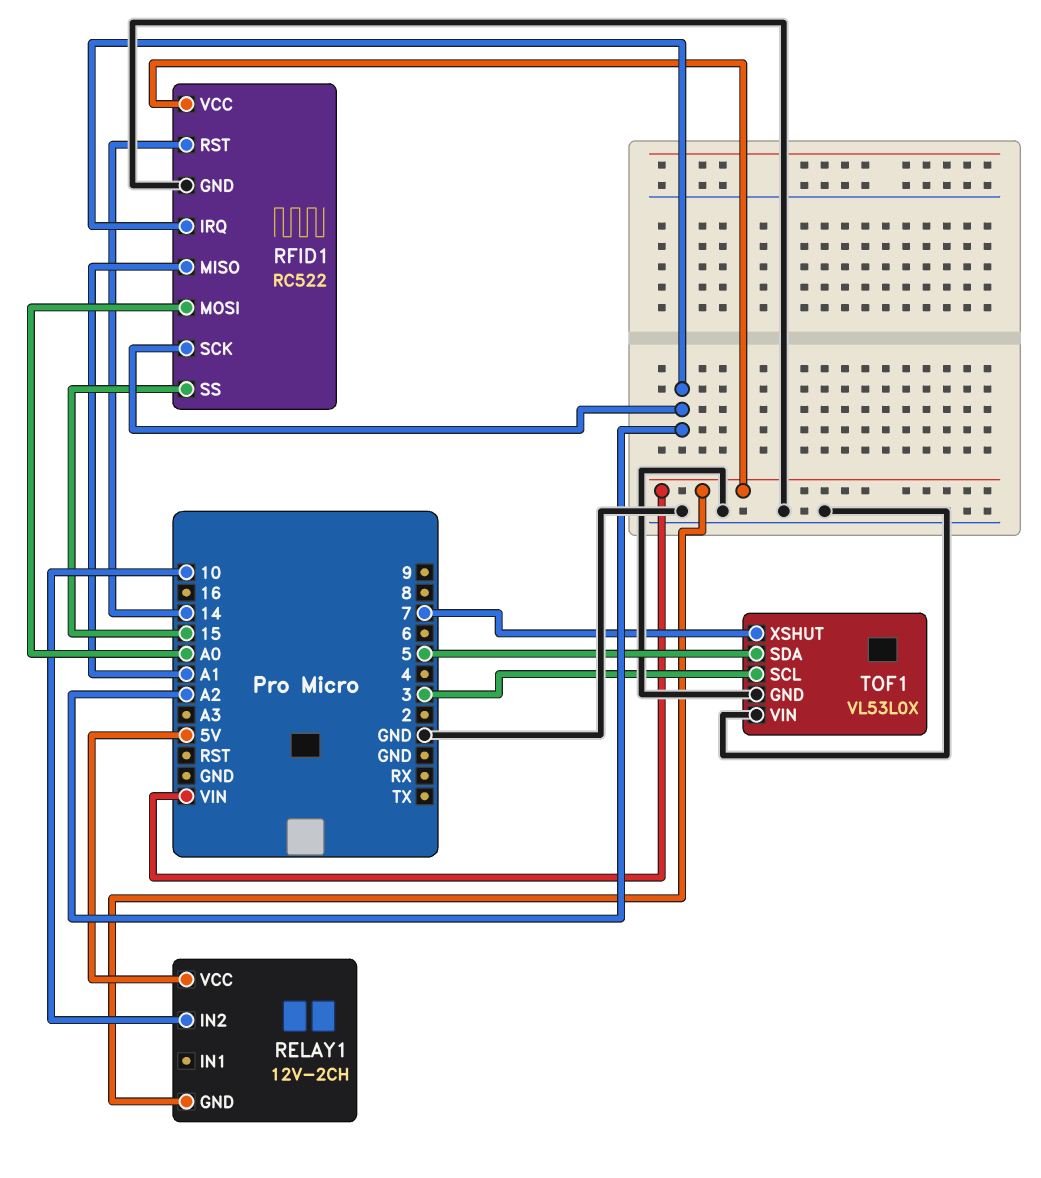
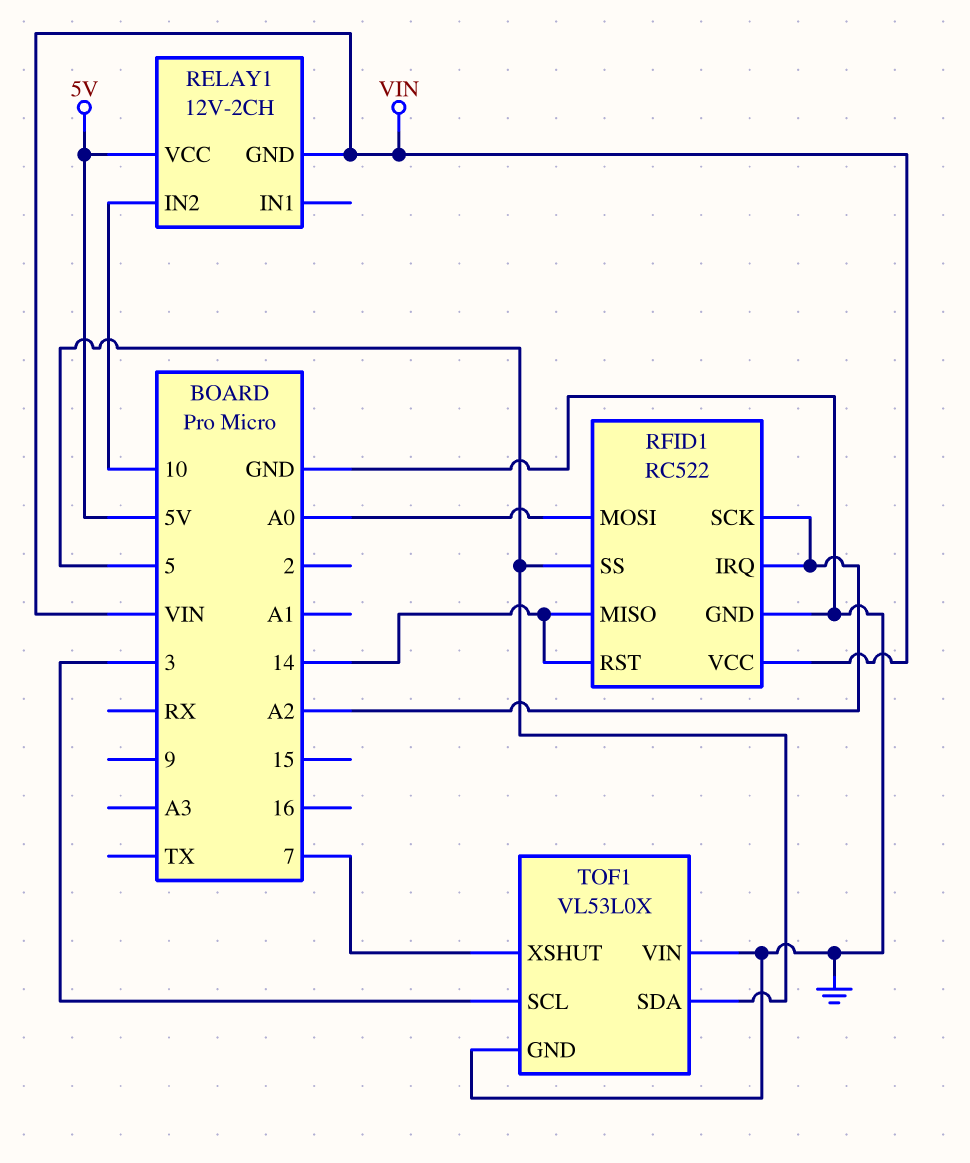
RFID1 pin MISO: A1 -> 14
RFID1 pin SS: 15 -> 5

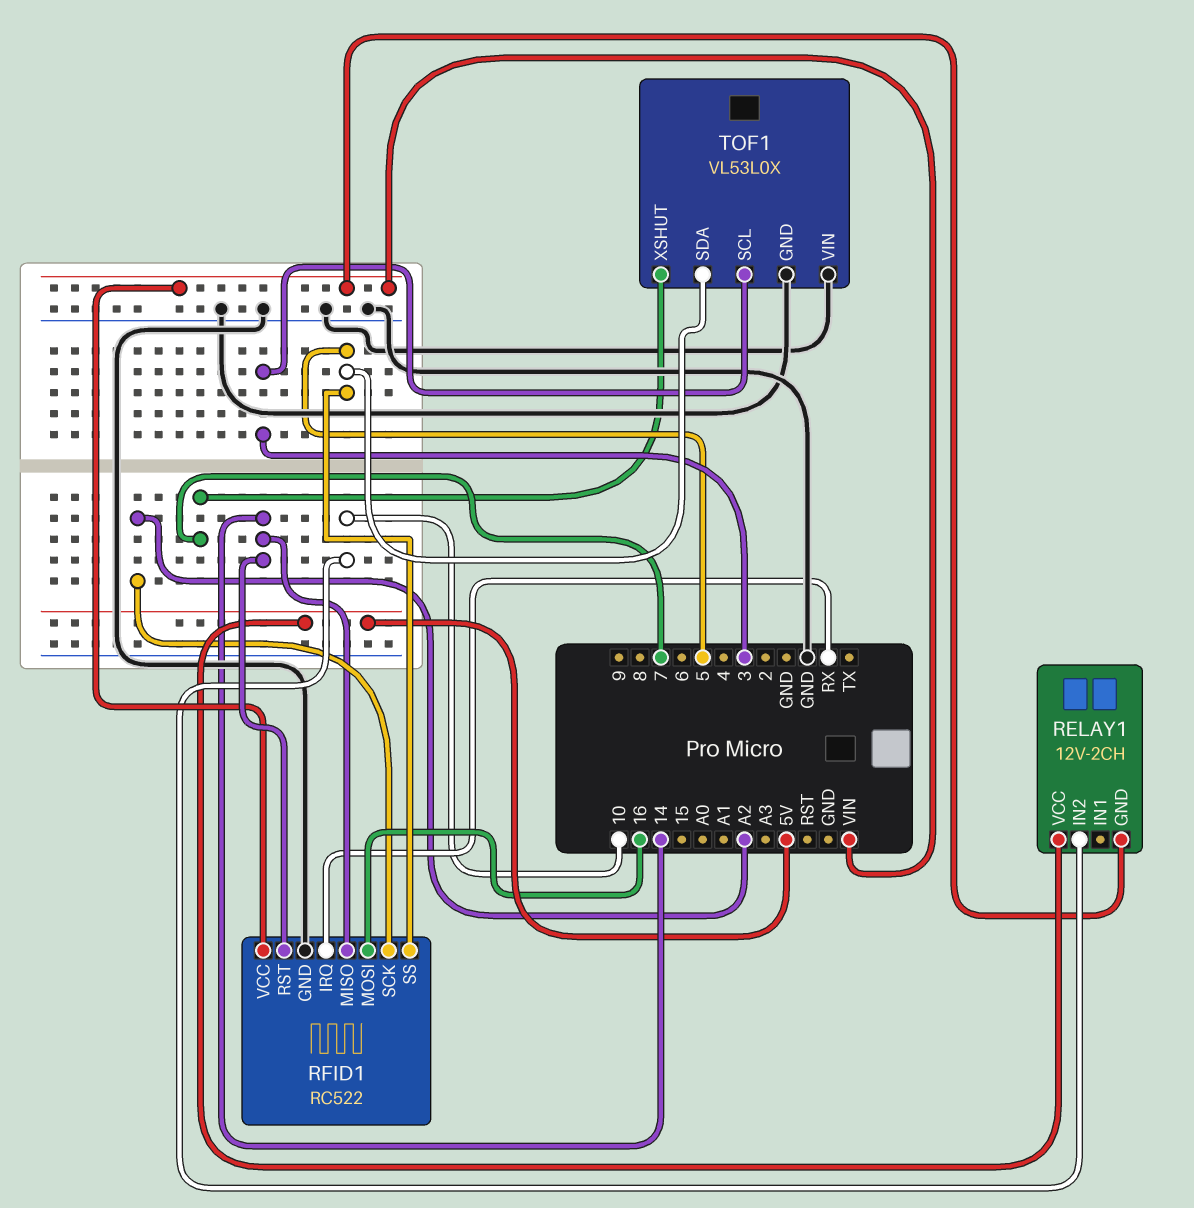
RFID1 pin IRQ: A2 -> RX
RFID1 pin MOSI: A0 -> 16

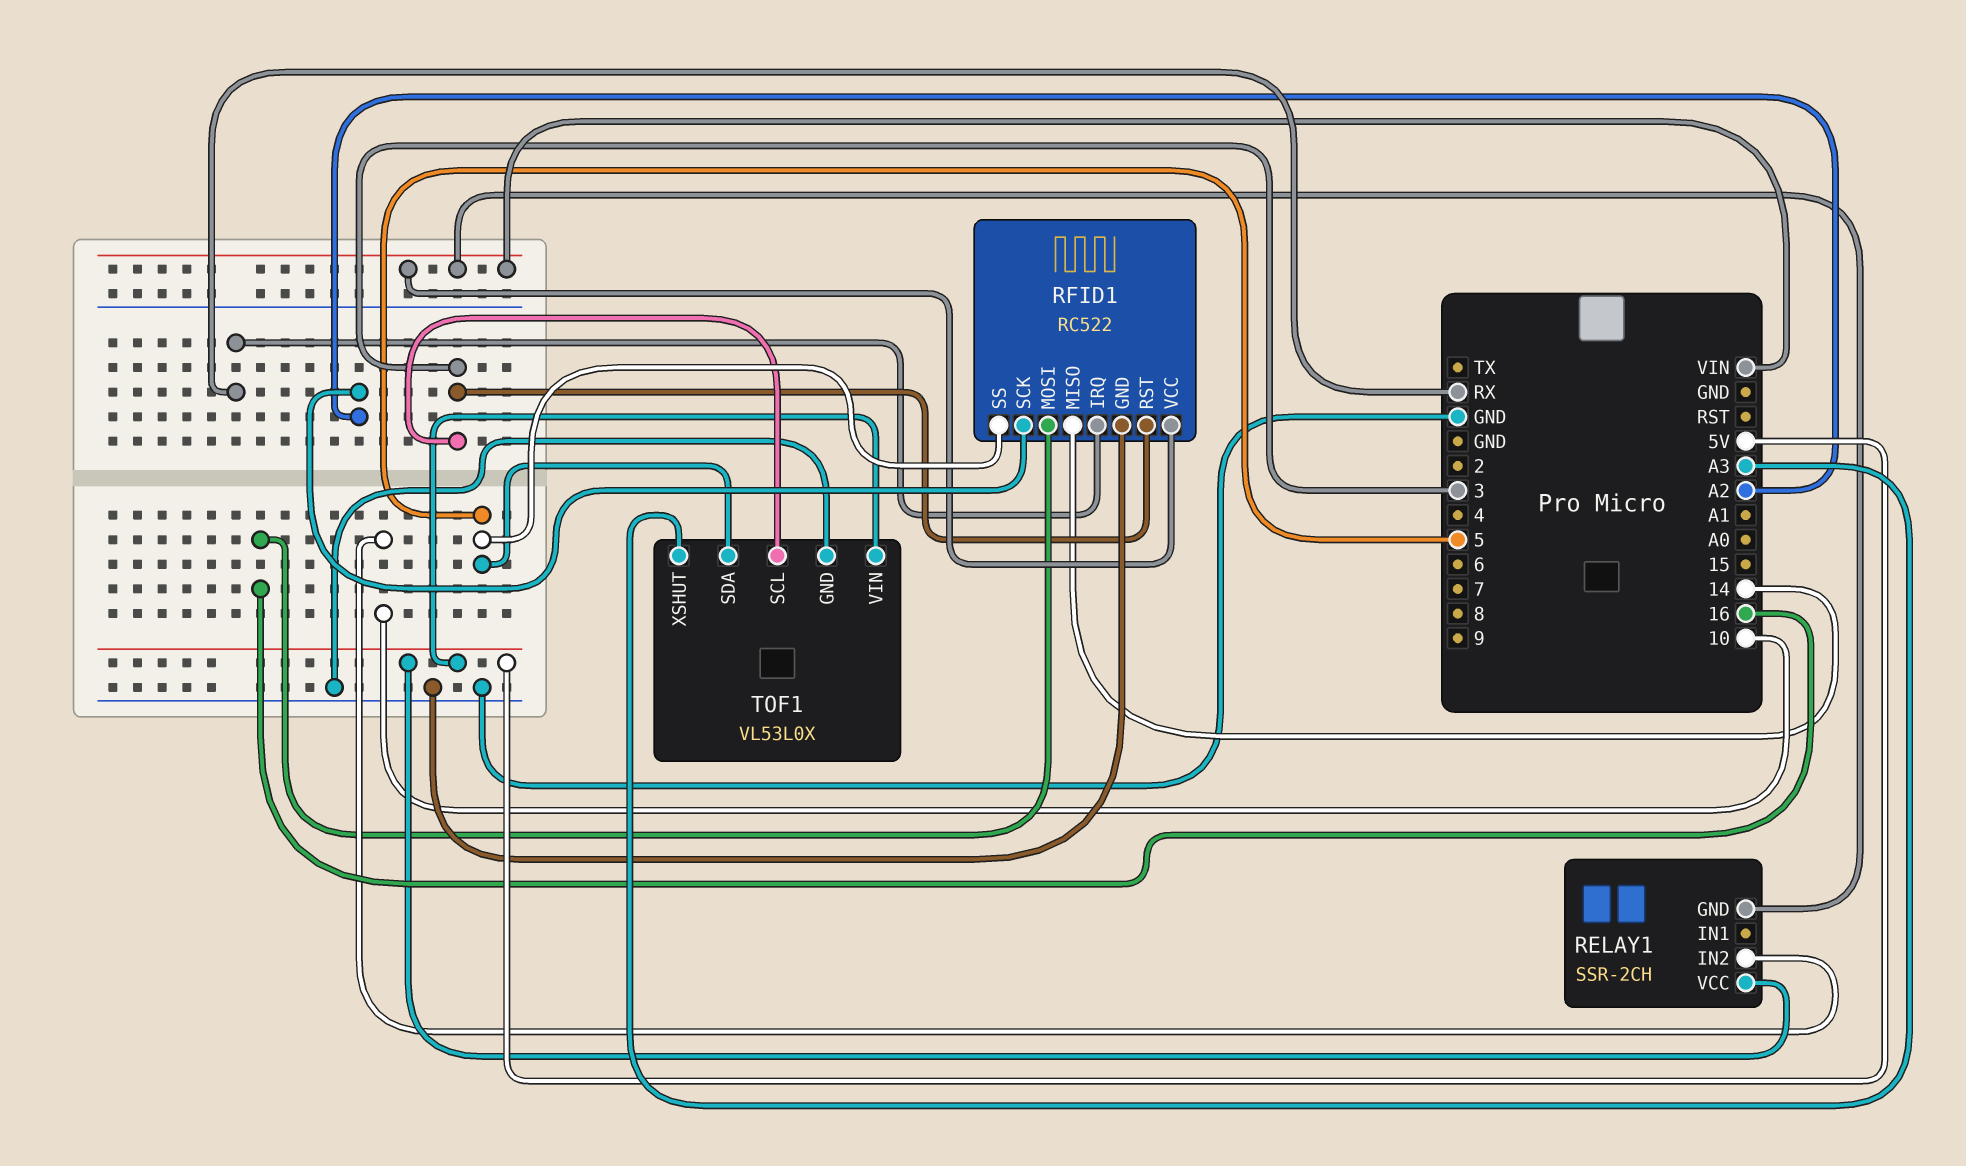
RELAY1: 12V-2CH -> SSR-2CH
RFID1 pin RST: 14 -> 3
TOF1 pin VIN: GND -> 5V
TOF1 pin XSHUT: 7 -> A3

